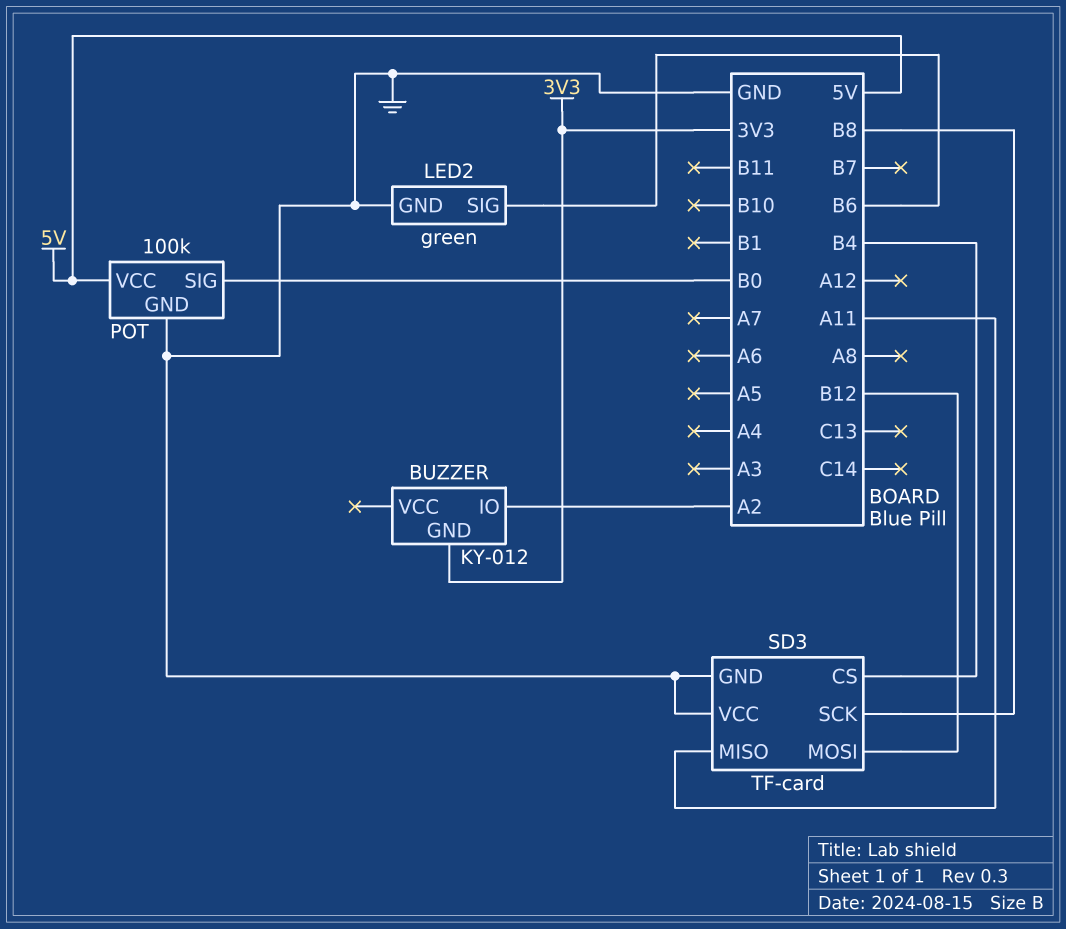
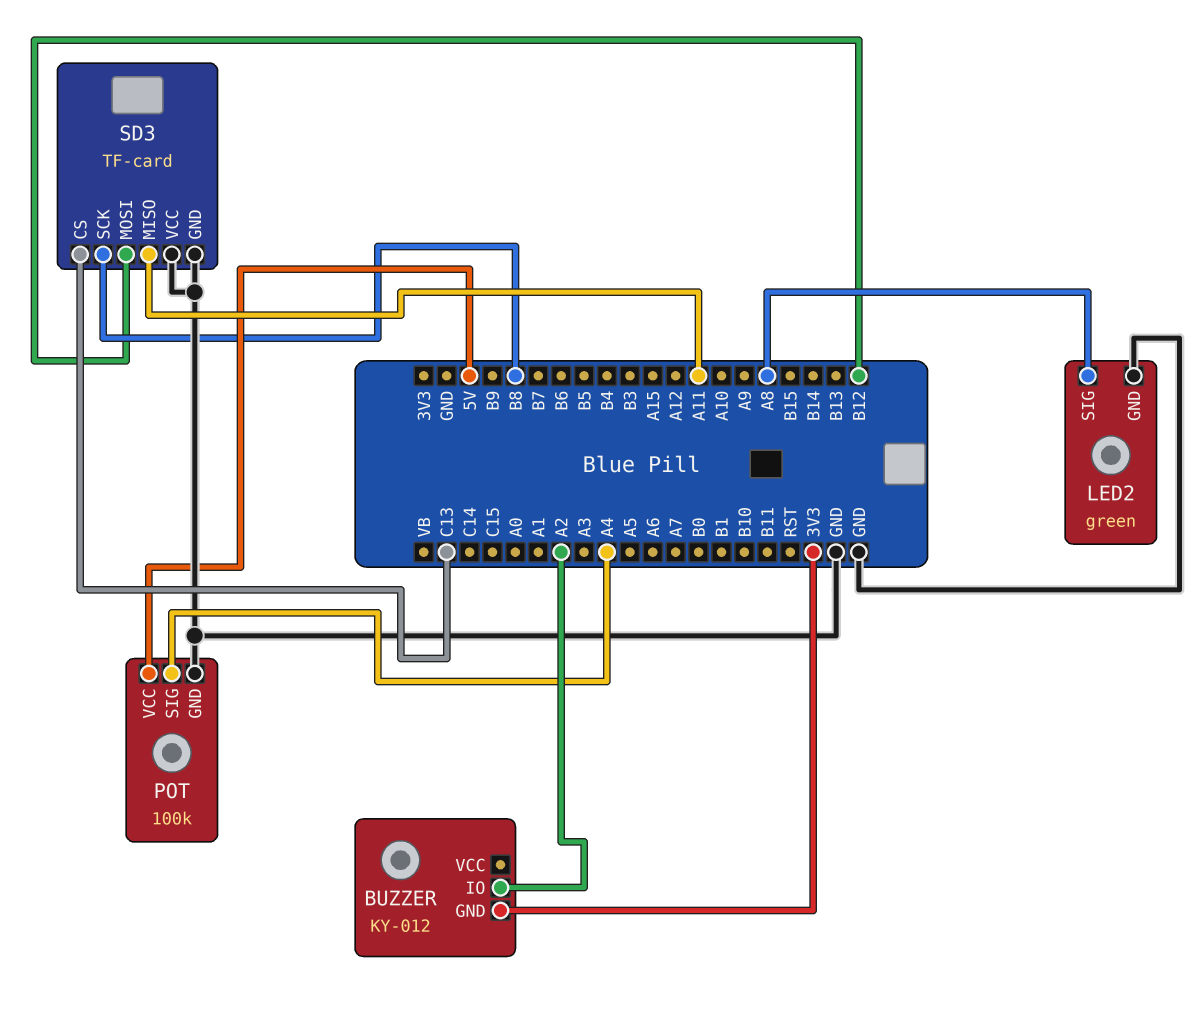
LED2 pin SIG: B6 -> A8
POT pin SIG: B0 -> A4
SD3 pin CS: B4 -> C13

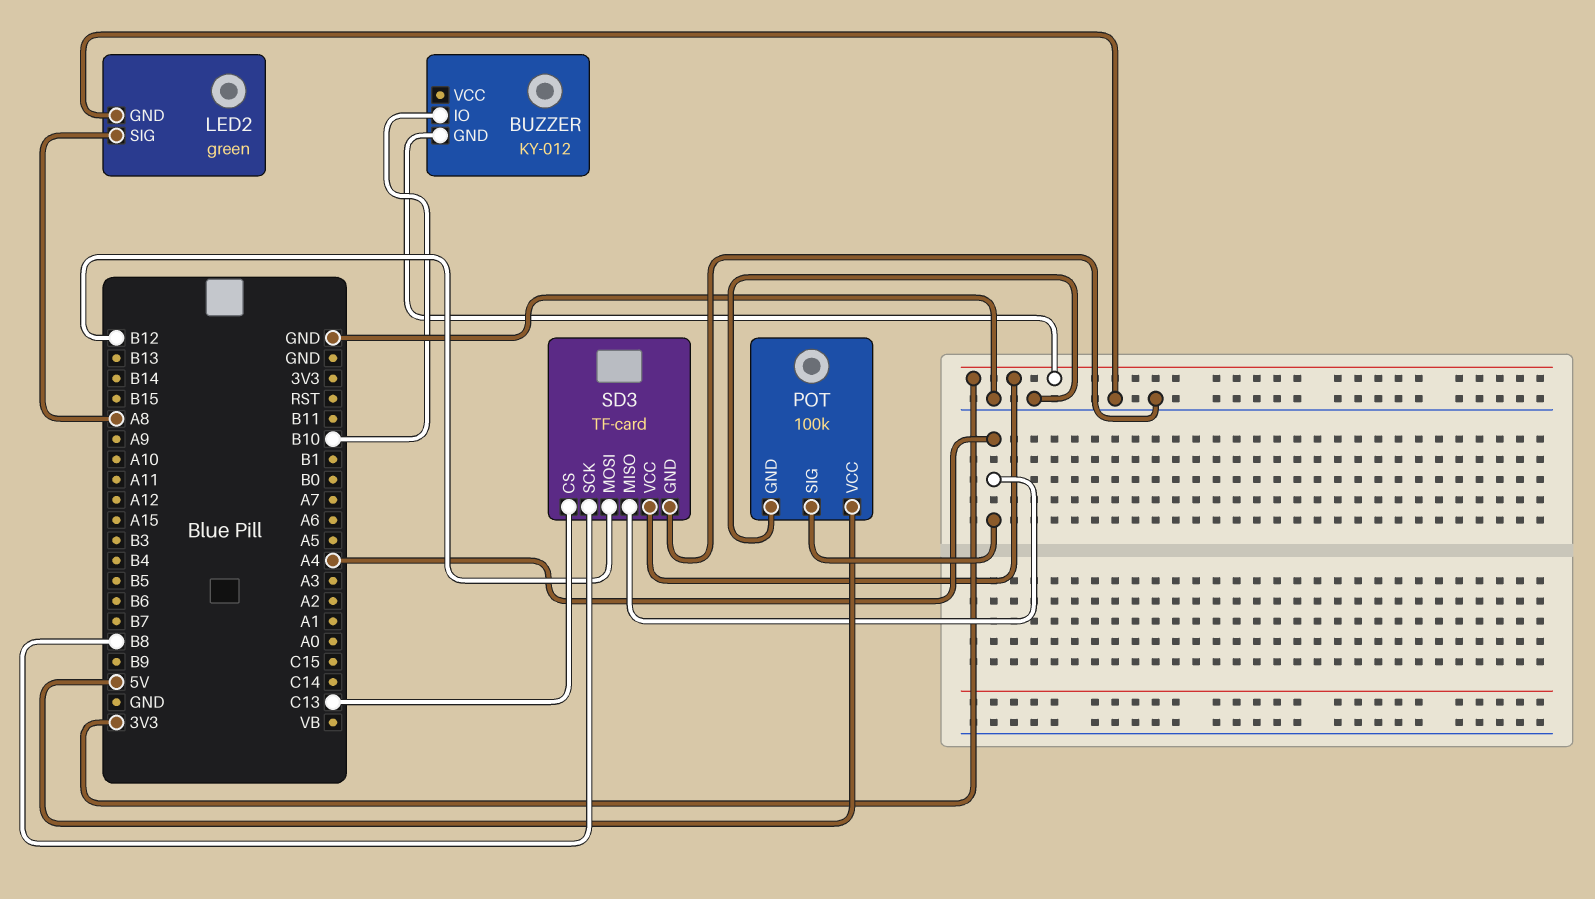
BUZZER pin IO: A2 -> B10
SD3 pin MISO: A11 -> A4
SD3 pin VCC: GND -> 3V3

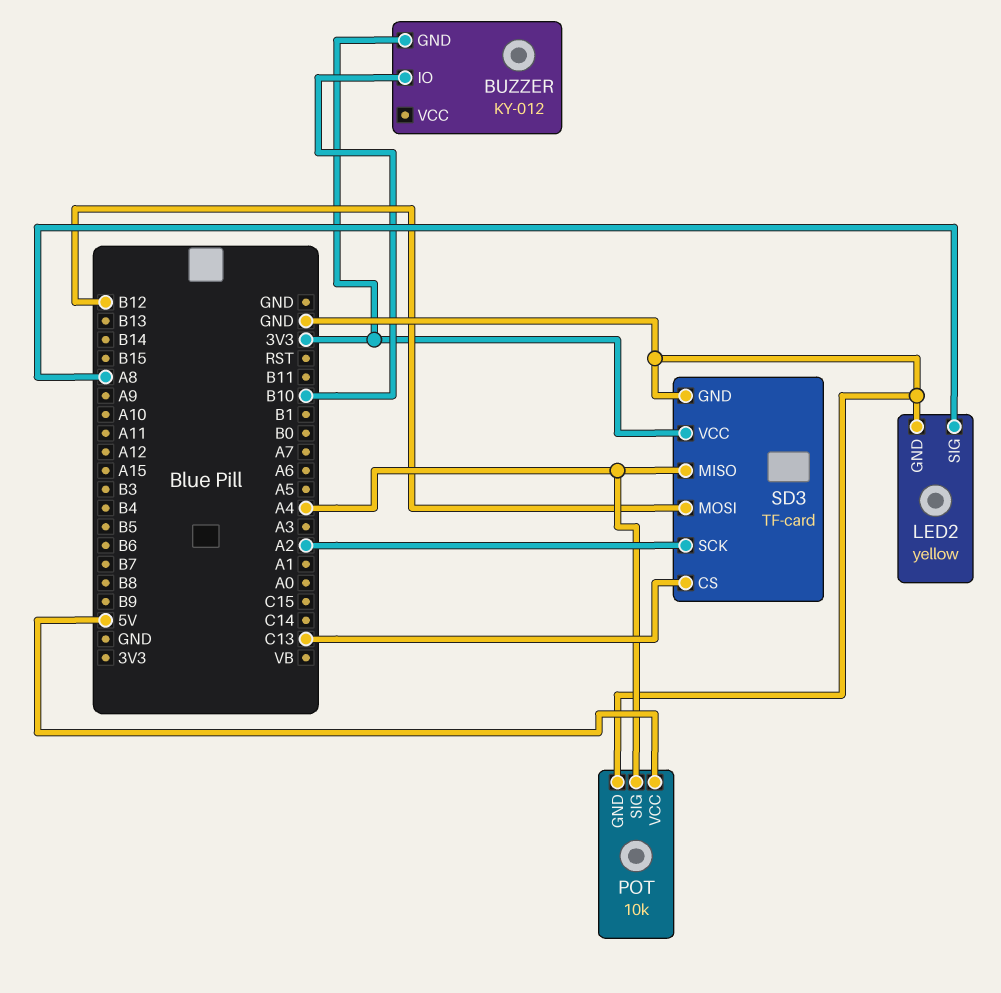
LED2: green -> yellow
POT: 100k -> 10k
SD3 pin SCK: B8 -> A2

